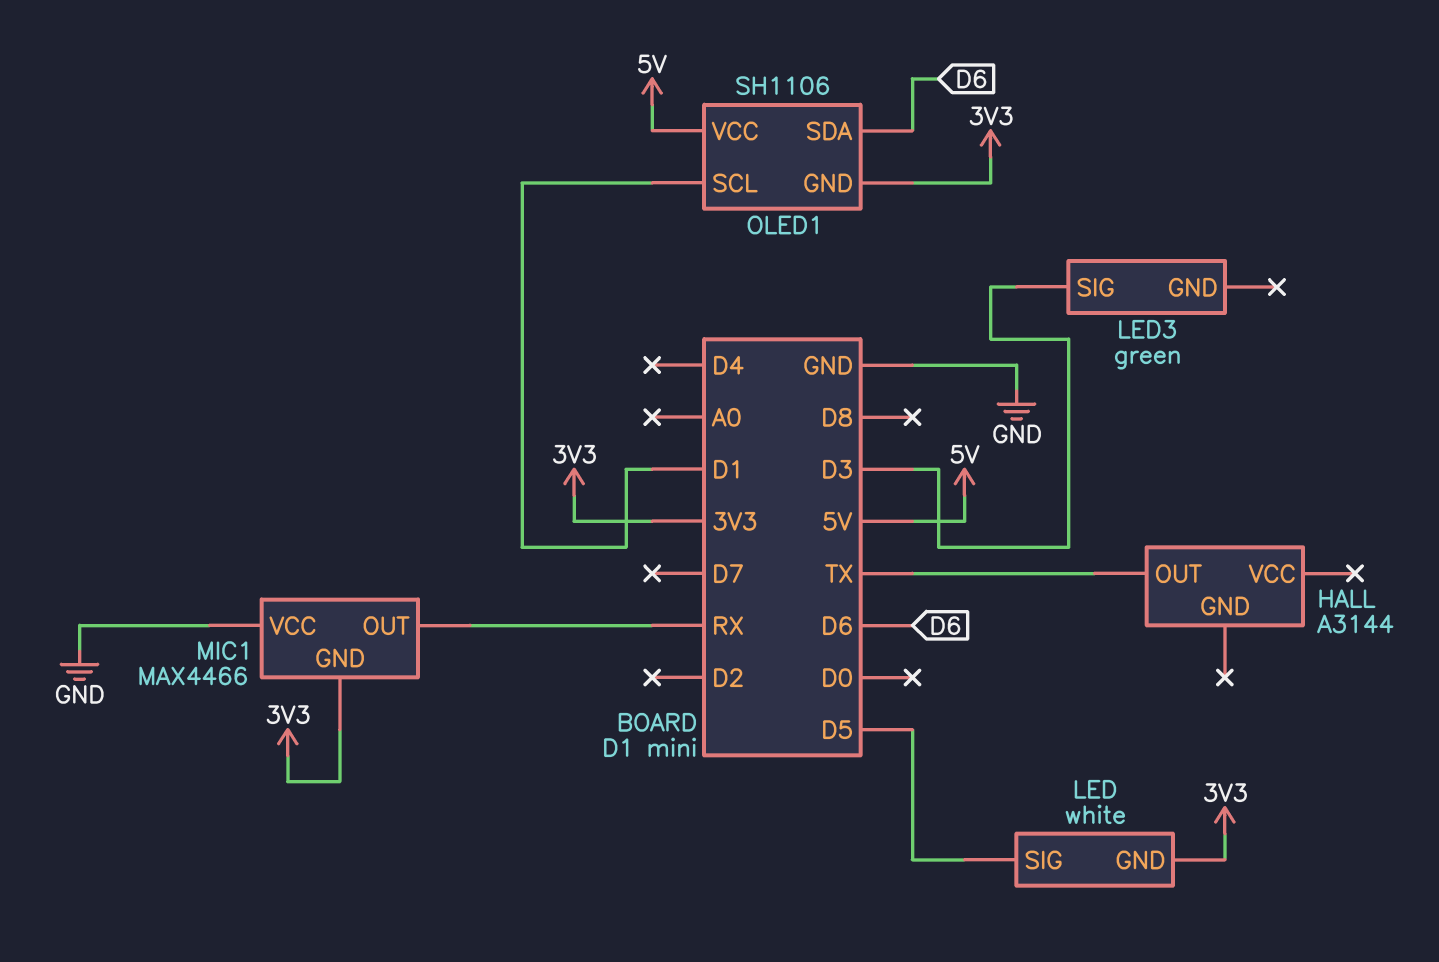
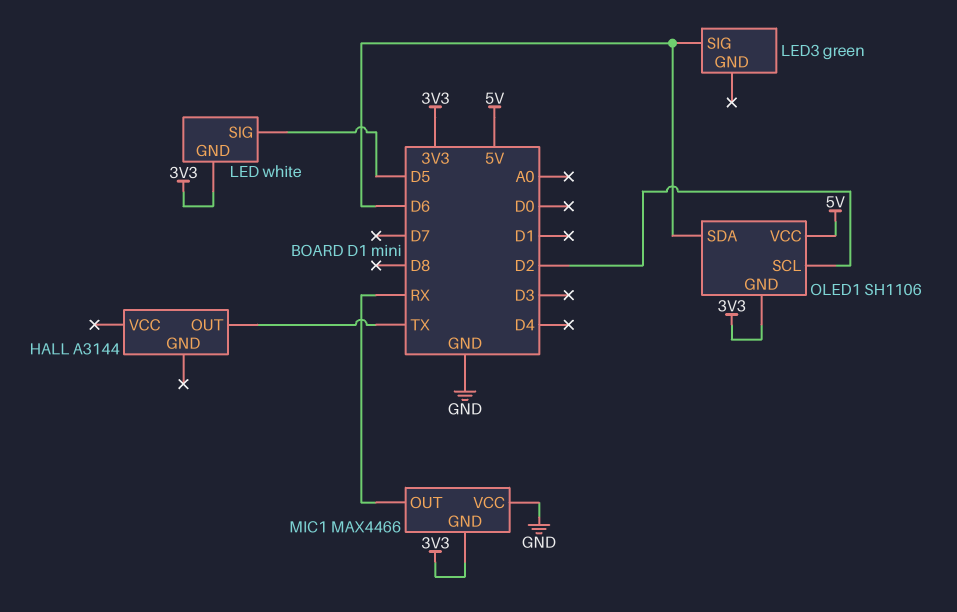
LED3 pin SIG: D3 -> D6
OLED1 pin SCL: D1 -> D2

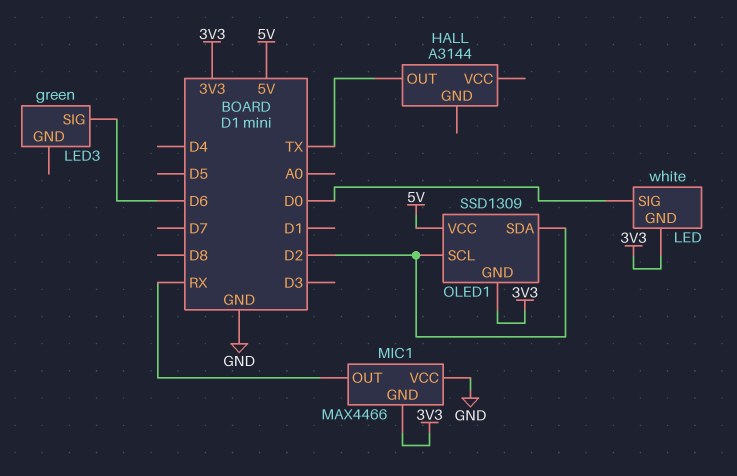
LED pin SIG: D5 -> D0
OLED1: SH1106 -> SSD1309
OLED1 pin SDA: D6 -> D2

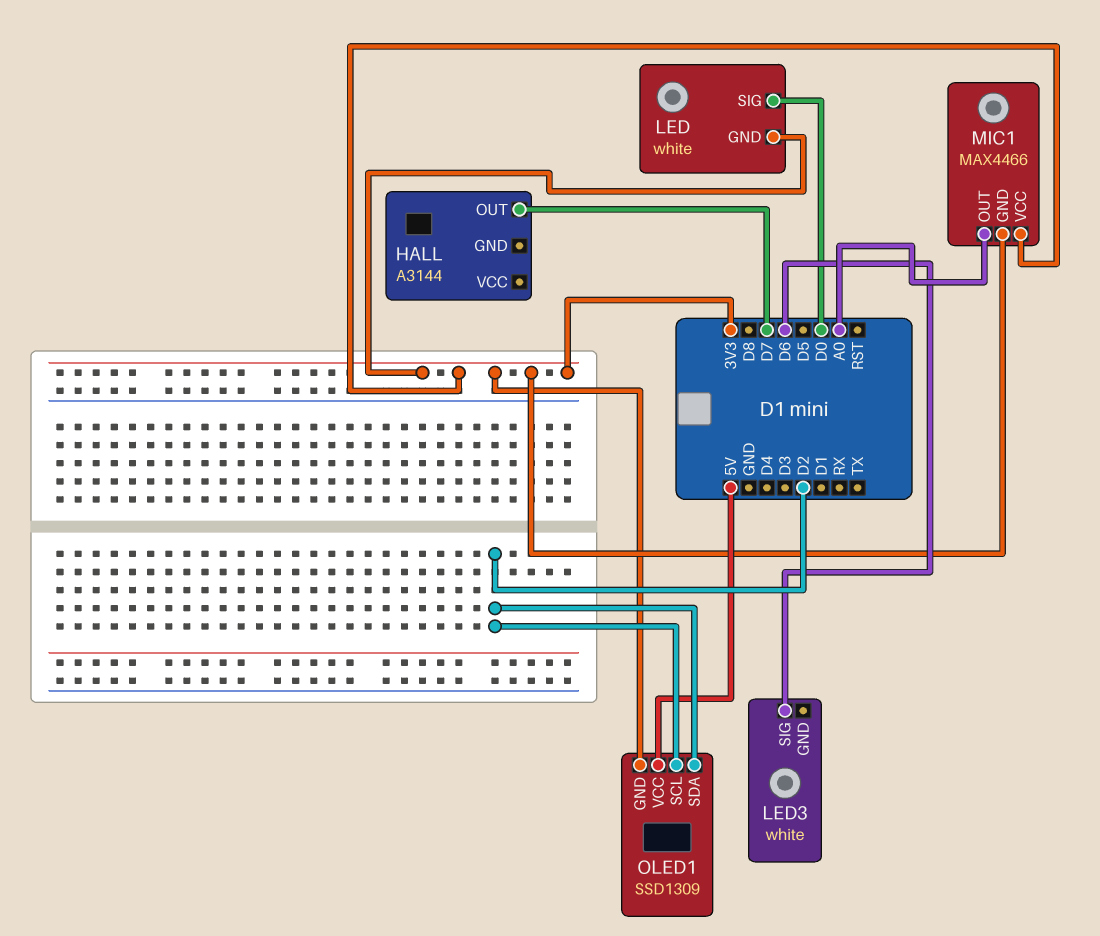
HALL pin OUT: TX -> D7
LED3: green -> white
MIC1 pin OUT: RX -> A0
MIC1 pin VCC: GND -> 3V3

